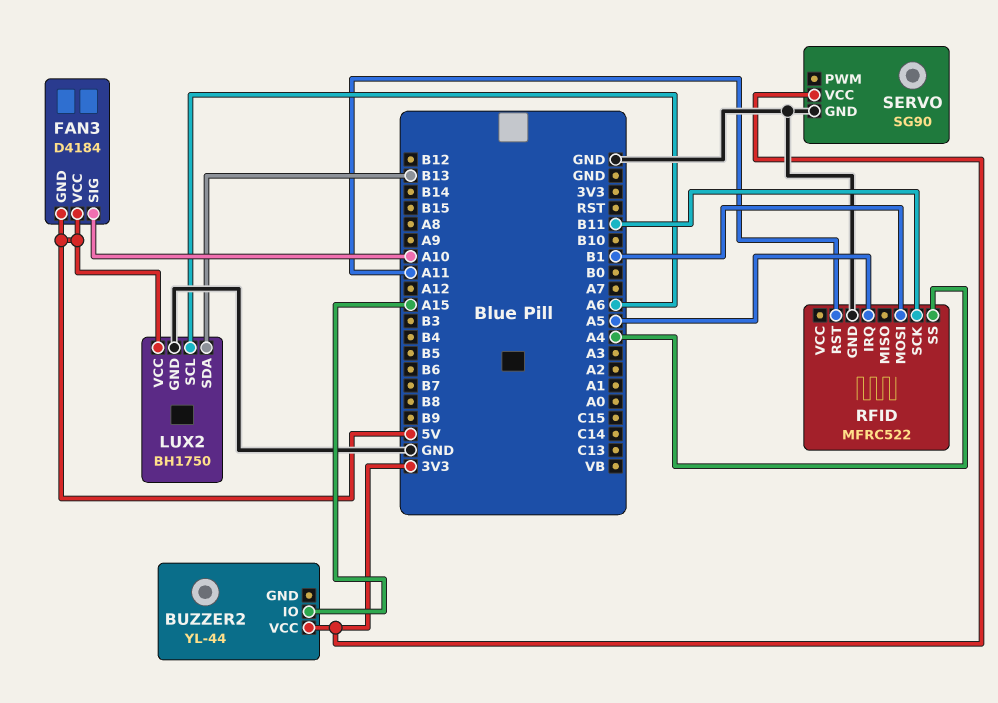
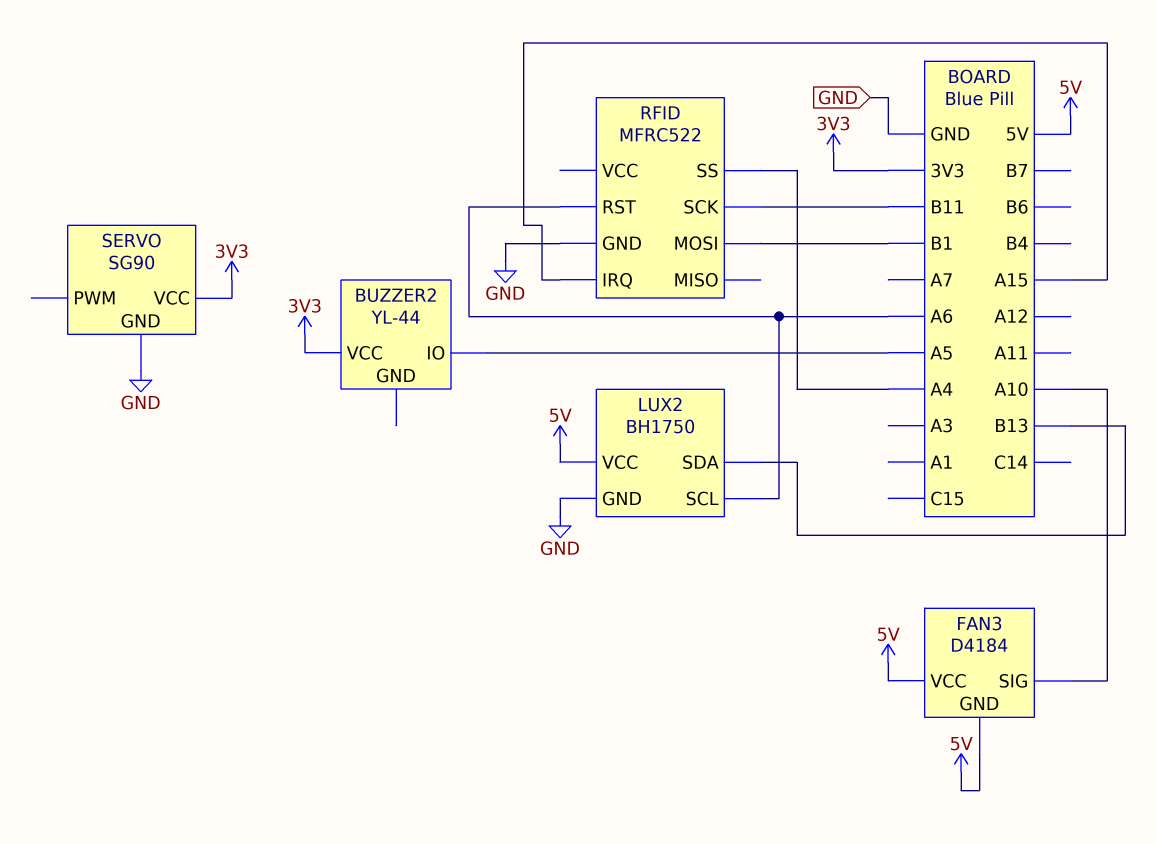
BUZZER2 pin IO: A15 -> A5
RFID pin IRQ: A5 -> A15
RFID pin RST: A11 -> A6

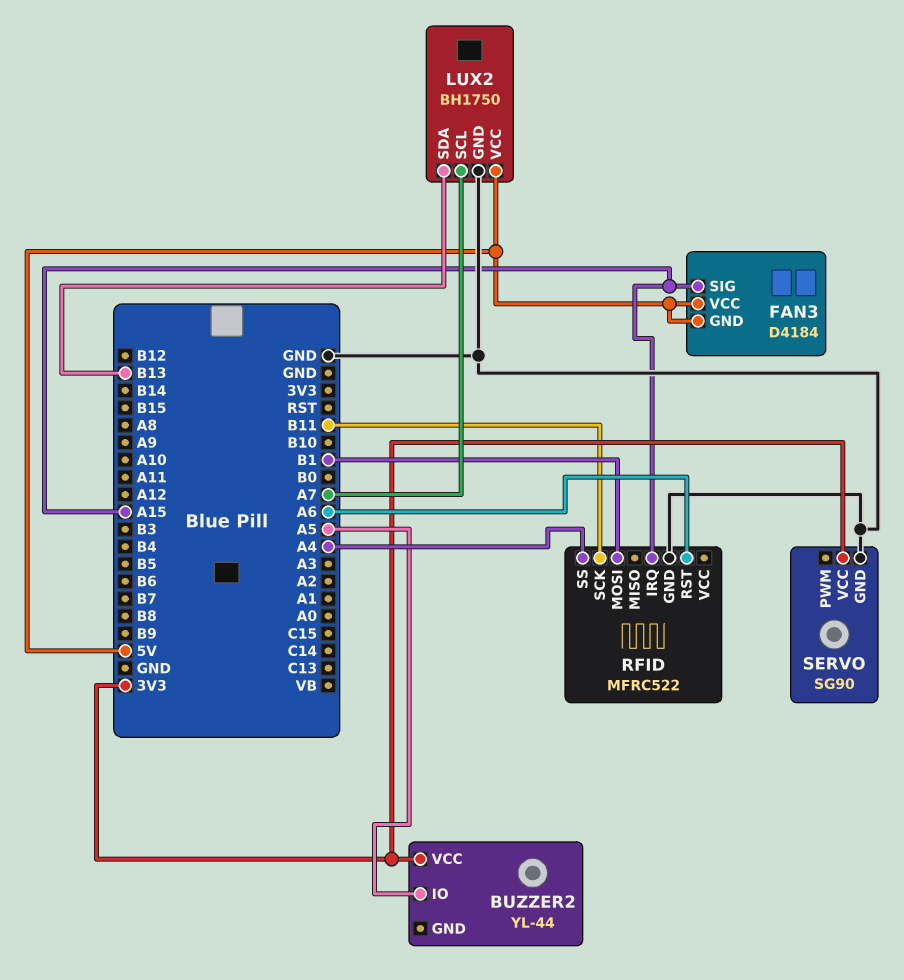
FAN3 pin SIG: A10 -> A15
LUX2 pin SCL: A6 -> A7

